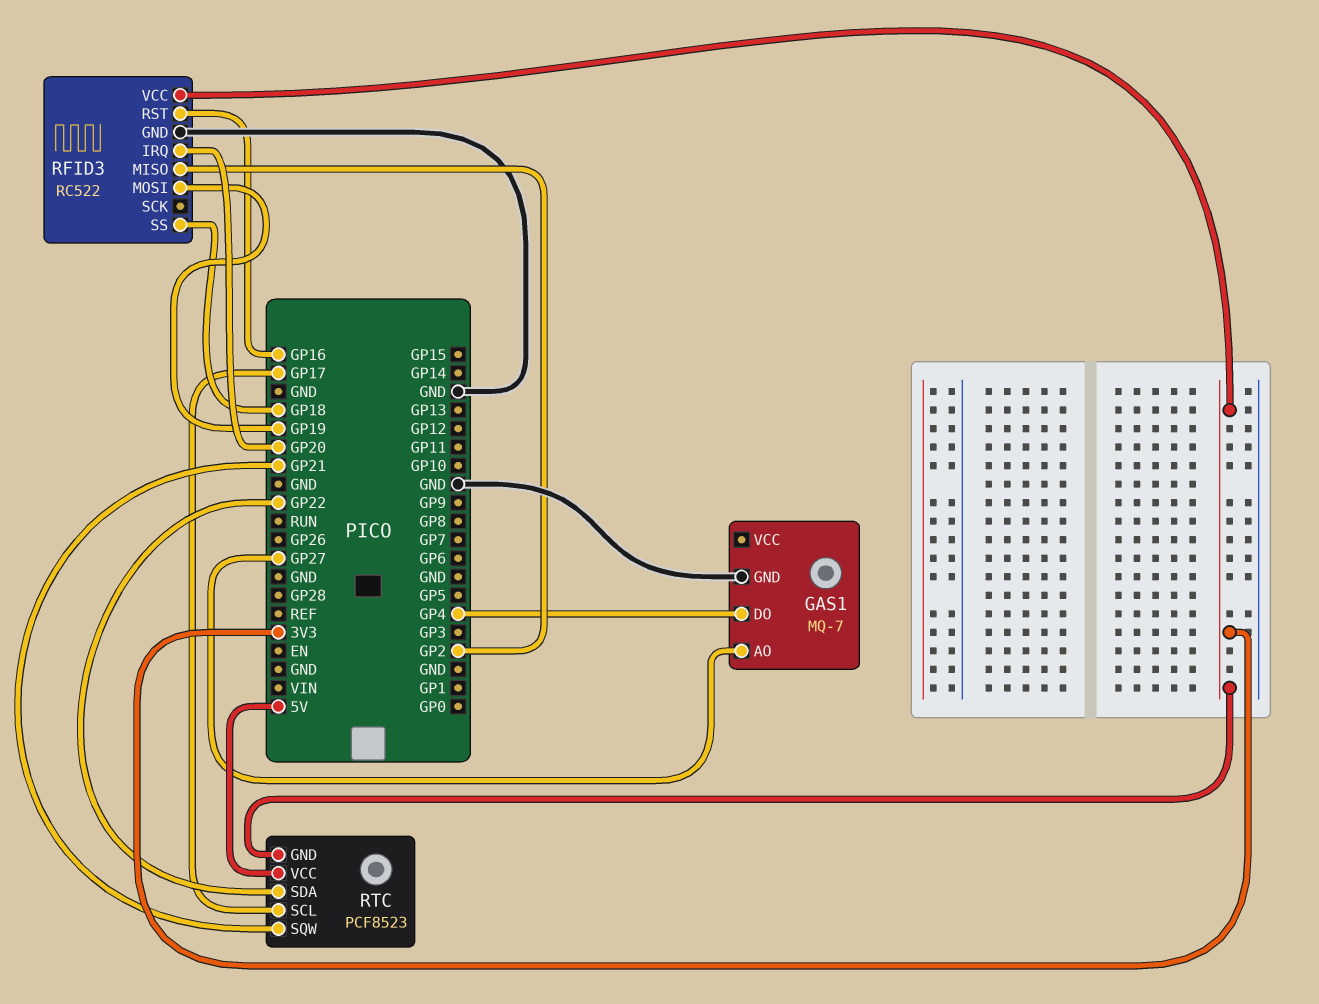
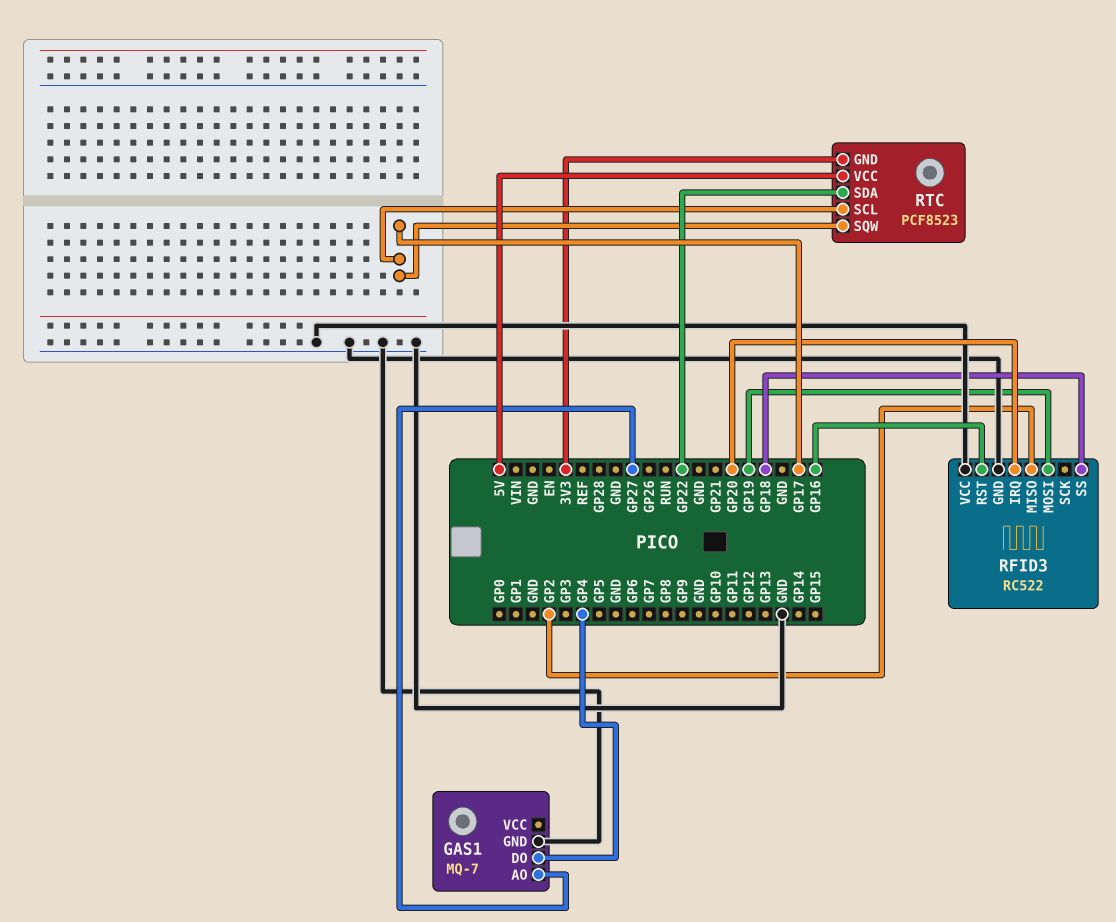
RFID3 pin VCC: 3V3 -> GND
RTC pin SQW: GP21 -> GP17

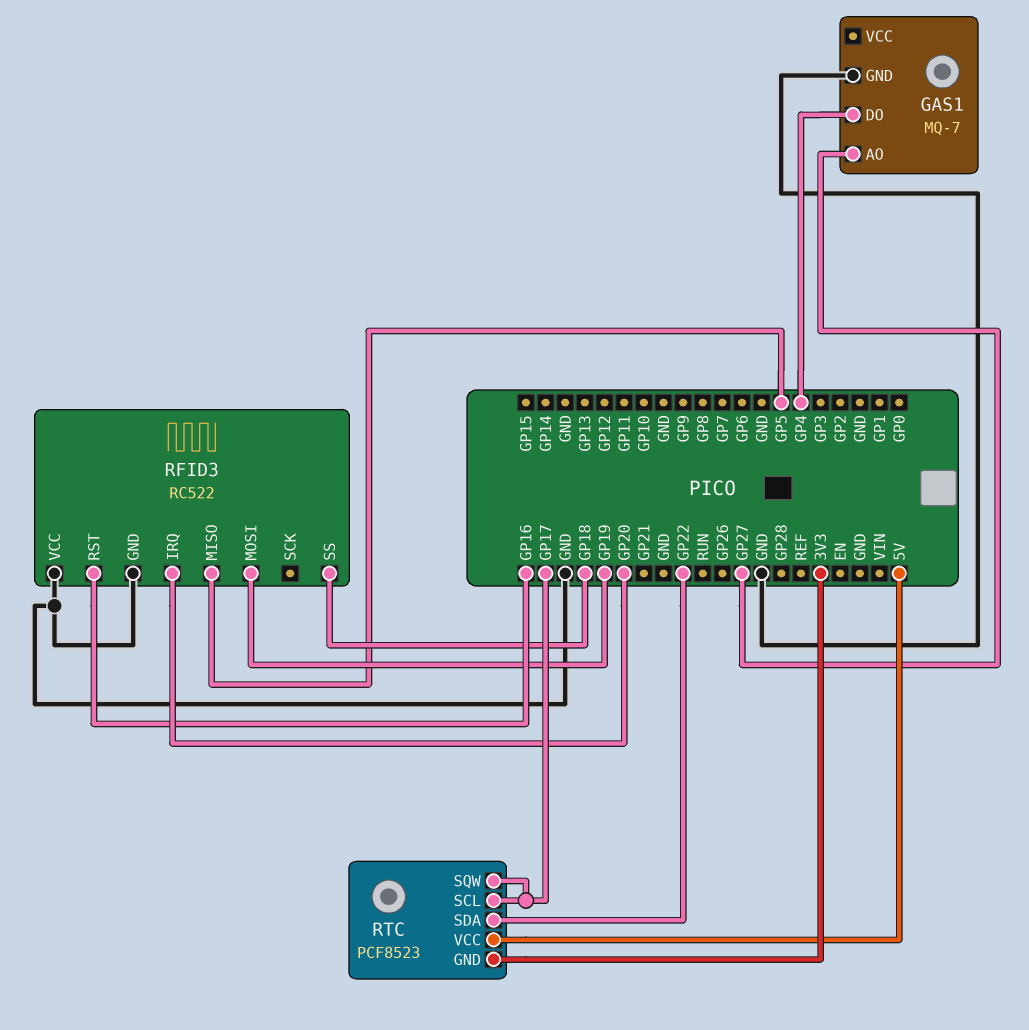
RFID3 pin MISO: GP2 -> GP5

